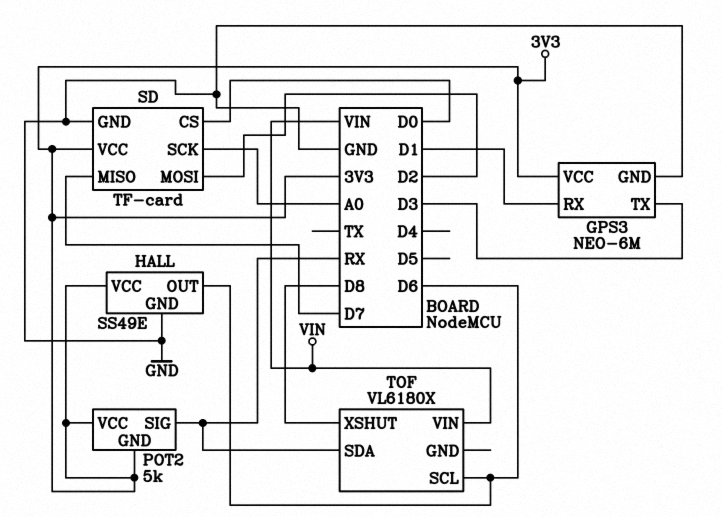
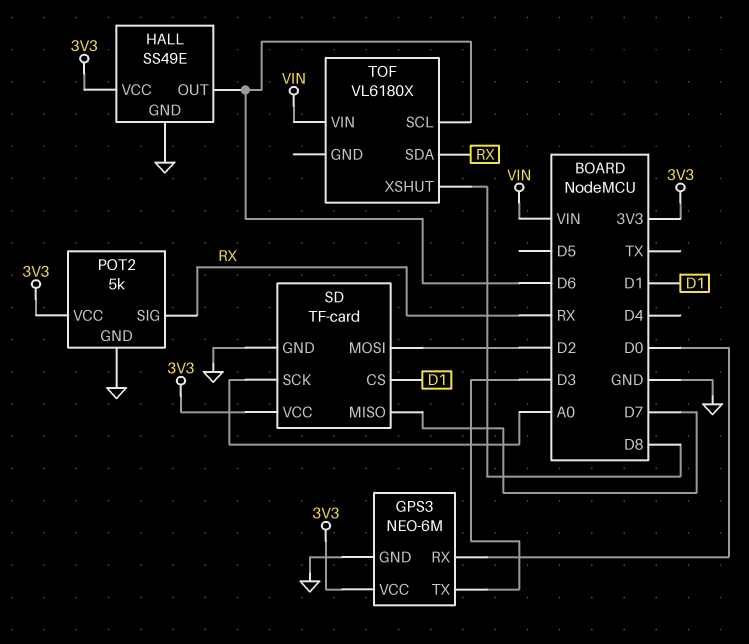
GPS3 pin RX: D1 -> D0
POT2 pin GND: 3V3 -> GND
SD pin CS: D0 -> D1

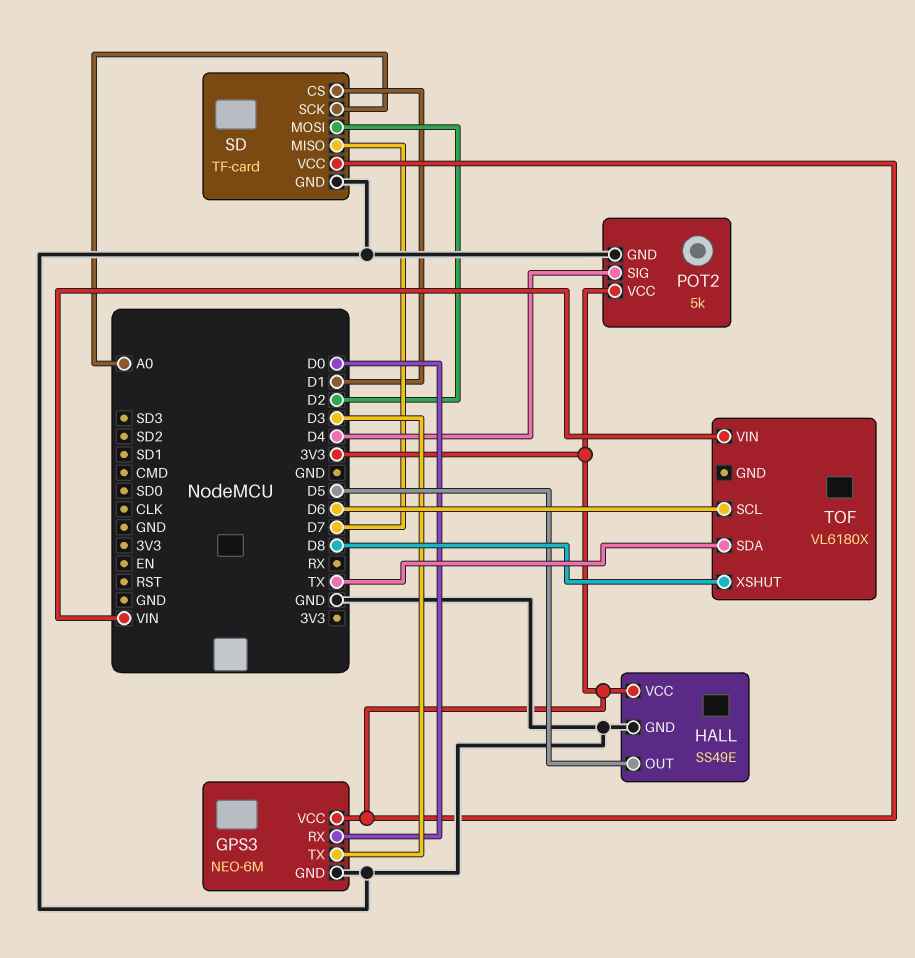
HALL pin OUT: D6 -> D5
POT2 pin SIG: RX -> D4
TOF pin SDA: RX -> TX

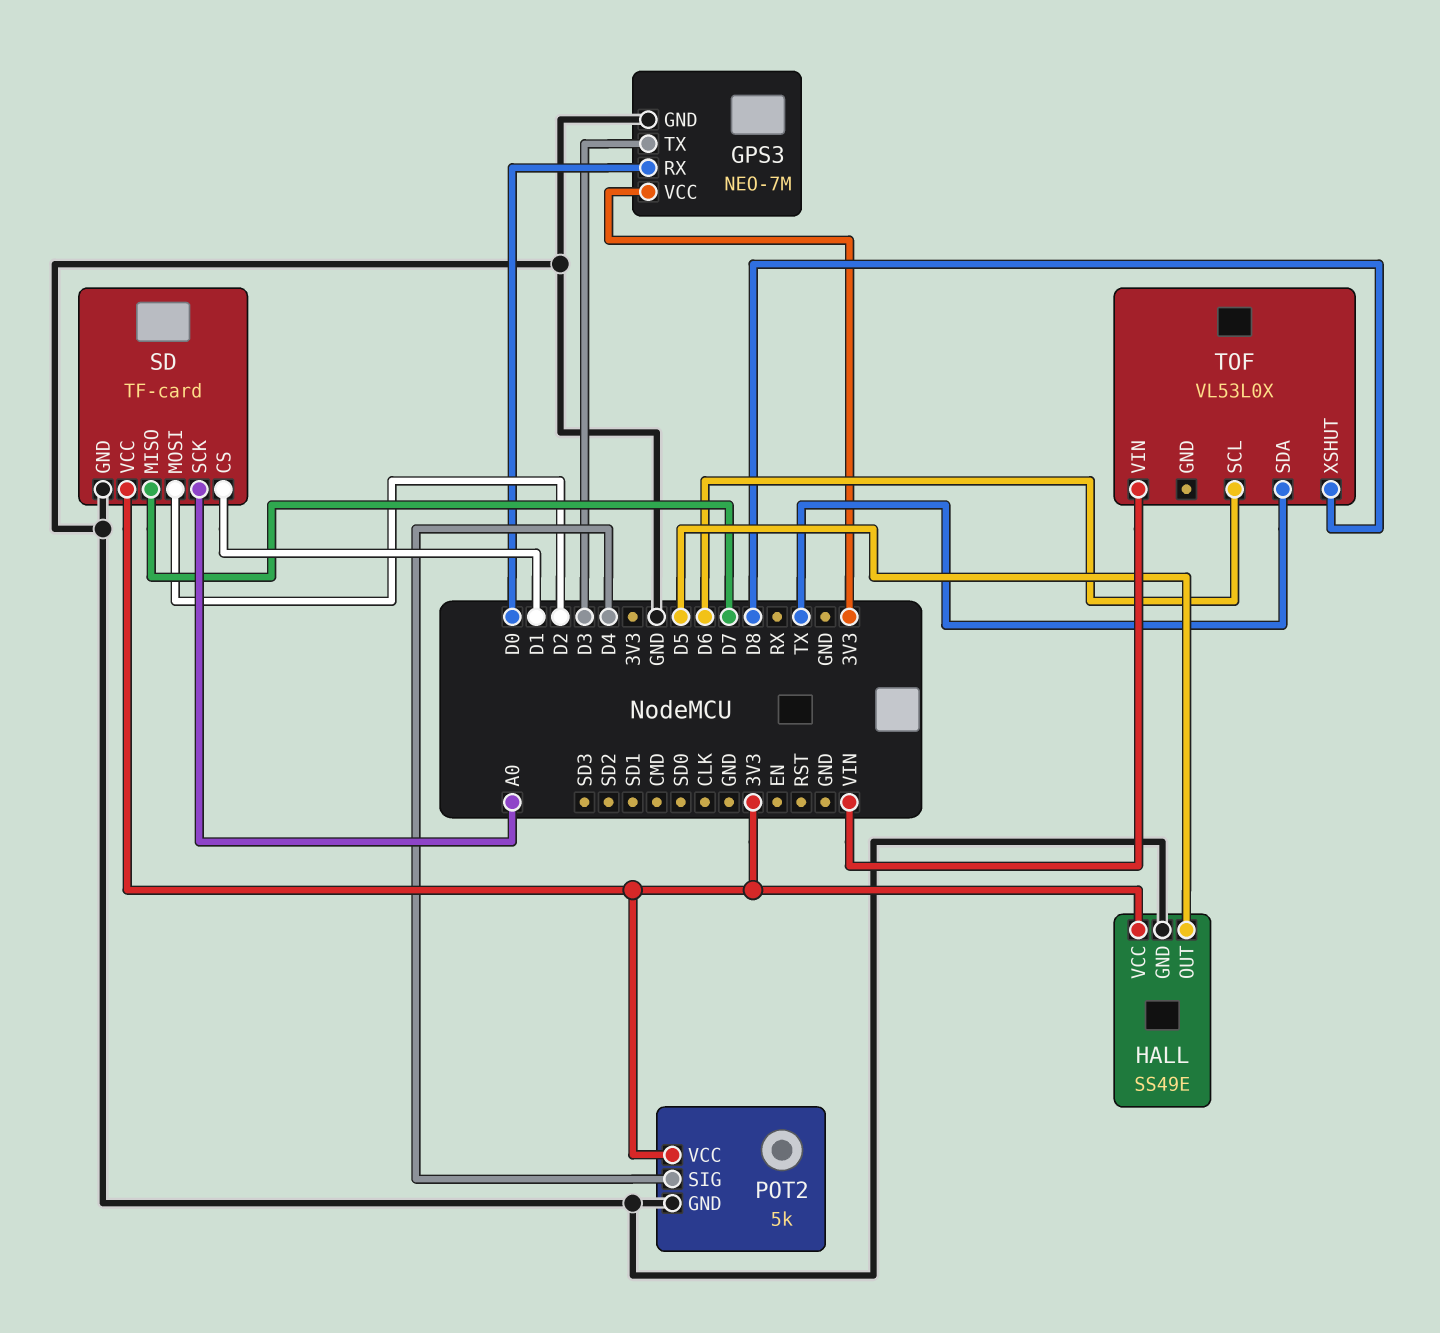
GPS3: NEO-6M -> NEO-7M
TOF: VL6180X -> VL53L0X

